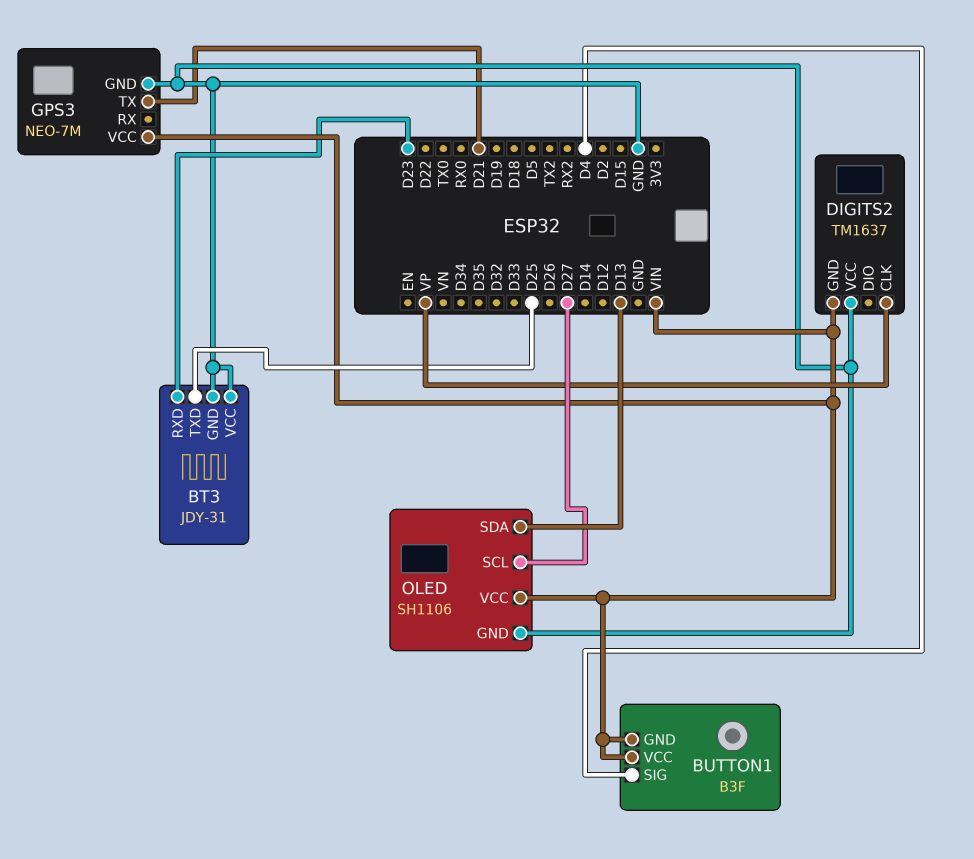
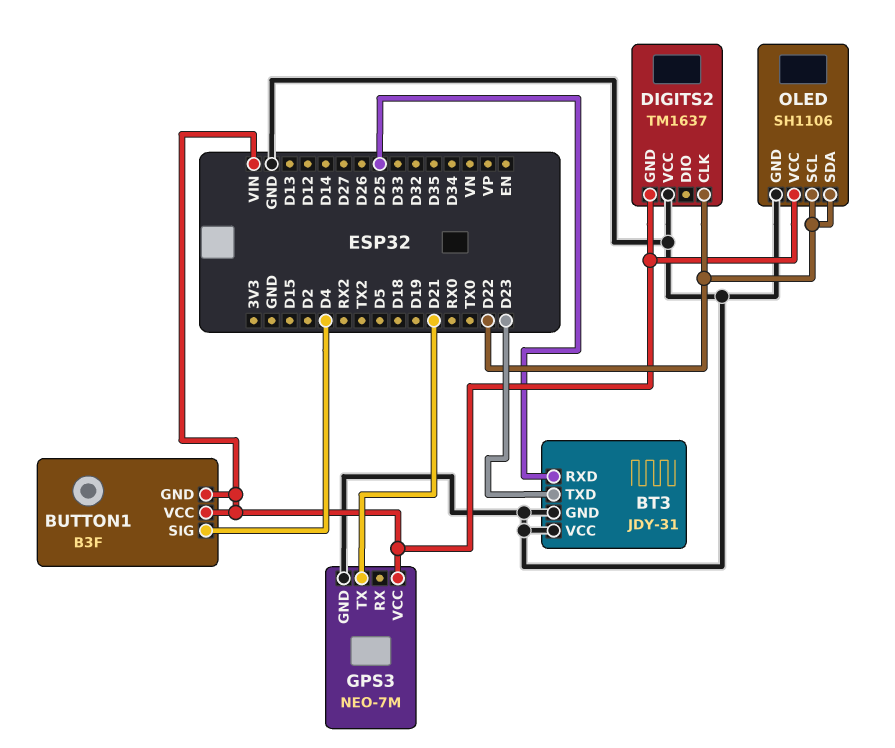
BT3 pin RXD: D23 -> D25
BT3 pin TXD: D25 -> D23
DIGITS2 pin CLK: VP -> D22
OLED pin SCL: D27 -> D22
OLED pin SDA: D13 -> D22

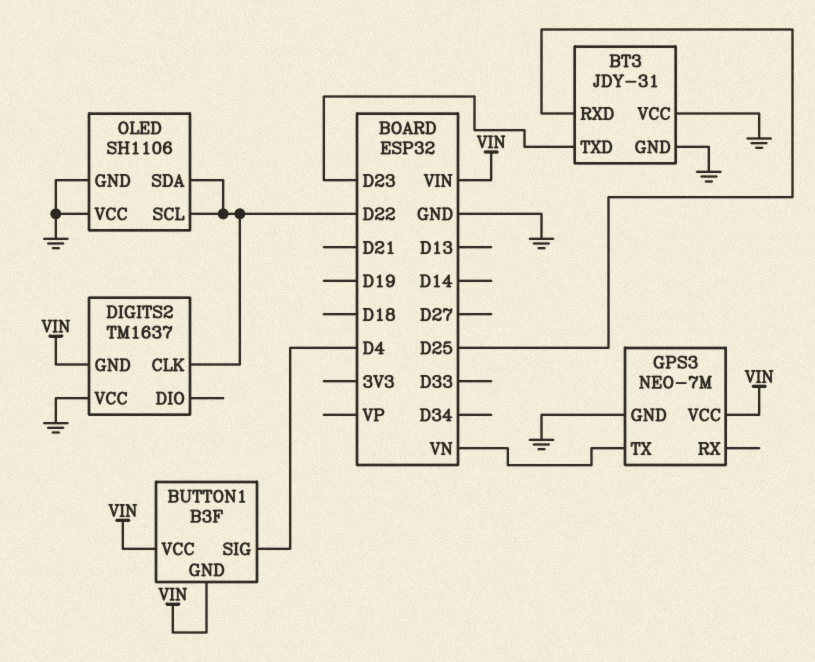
GPS3 pin TX: D21 -> VN
OLED pin VCC: VIN -> GND

